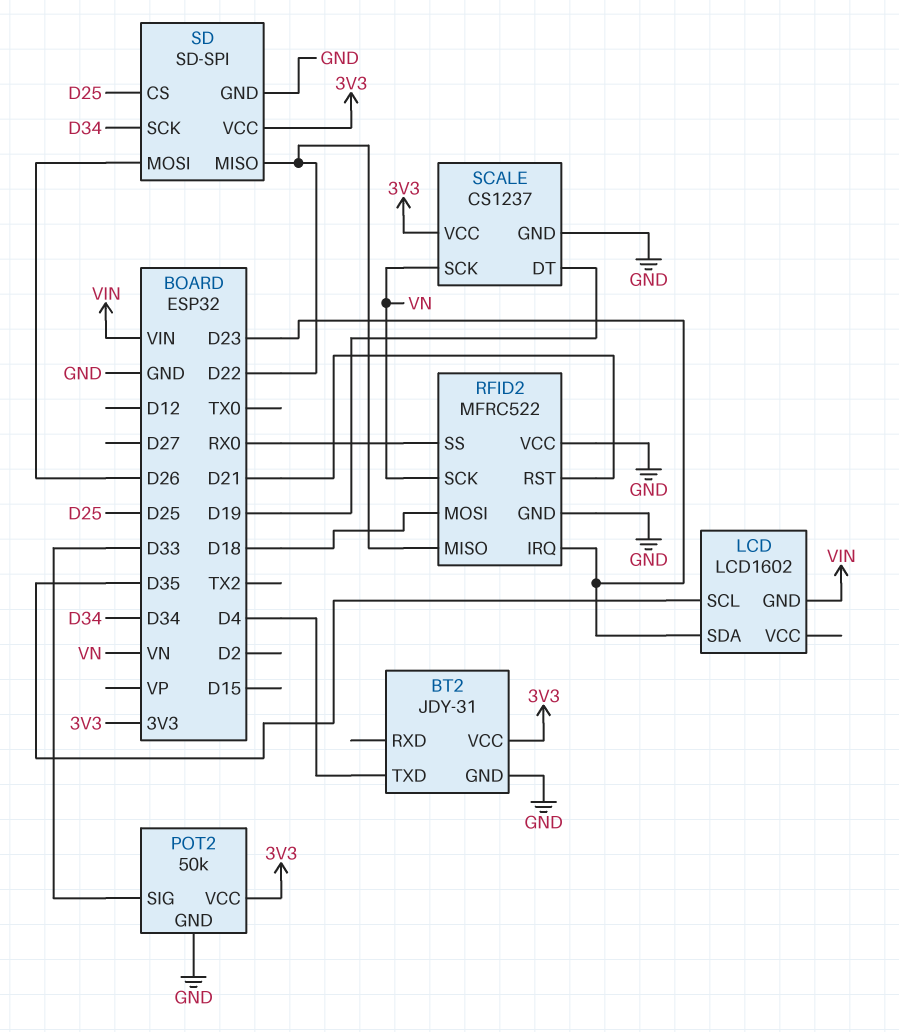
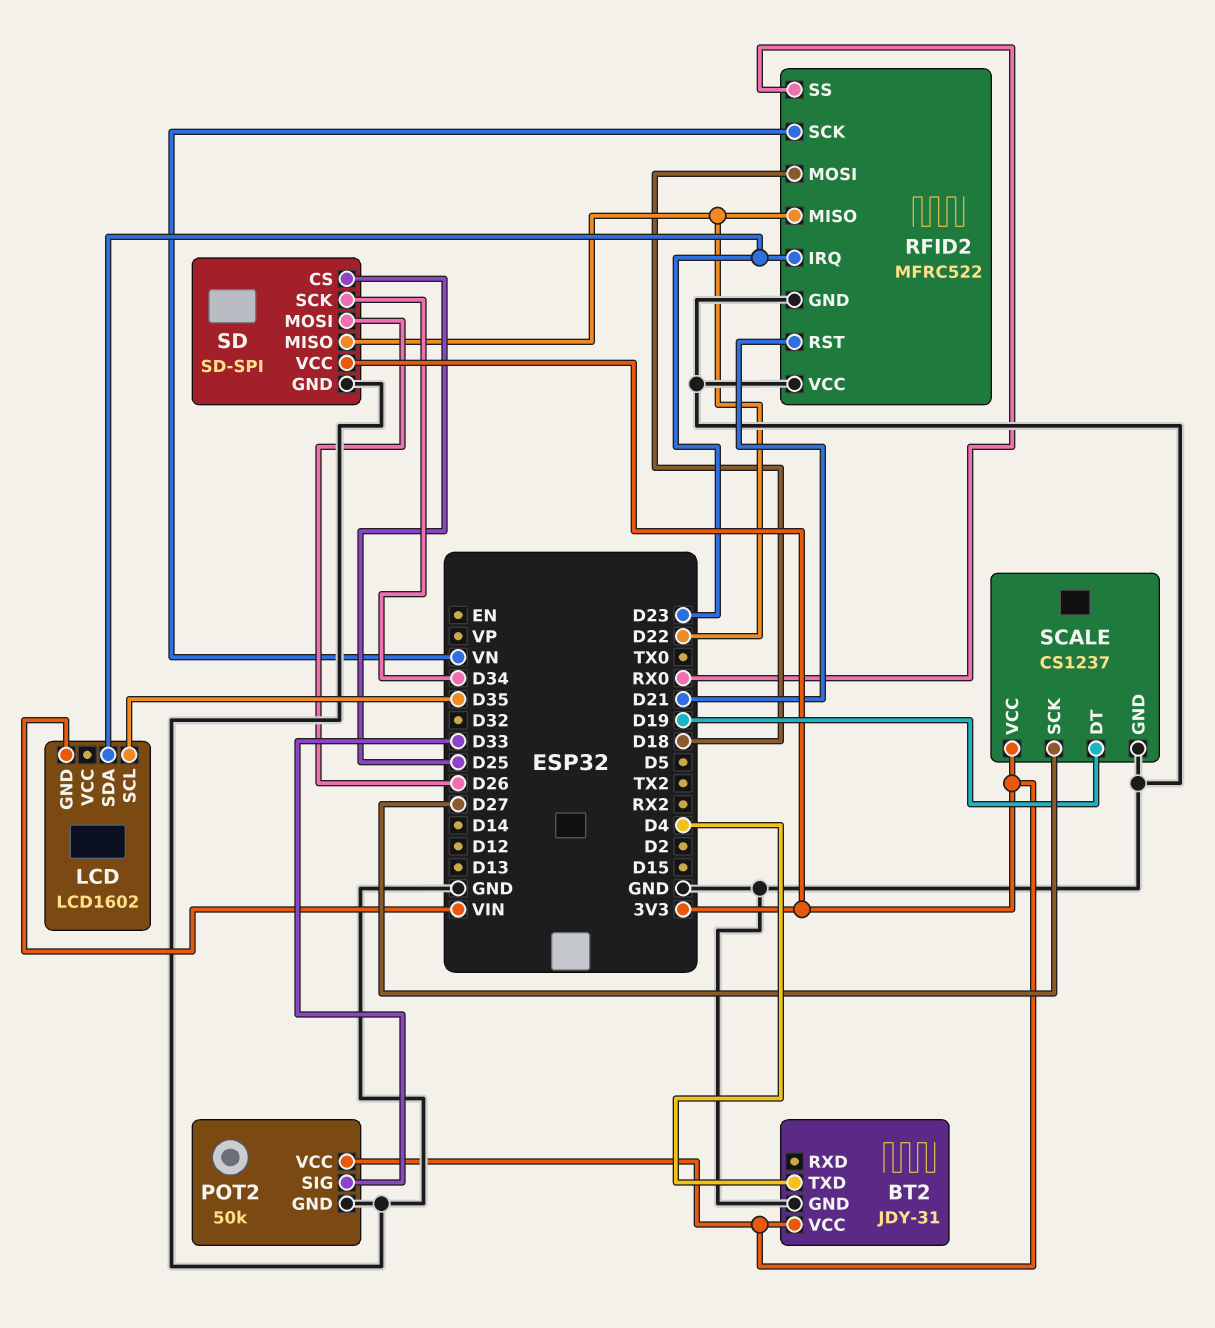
SCALE pin SCK: VN -> D27

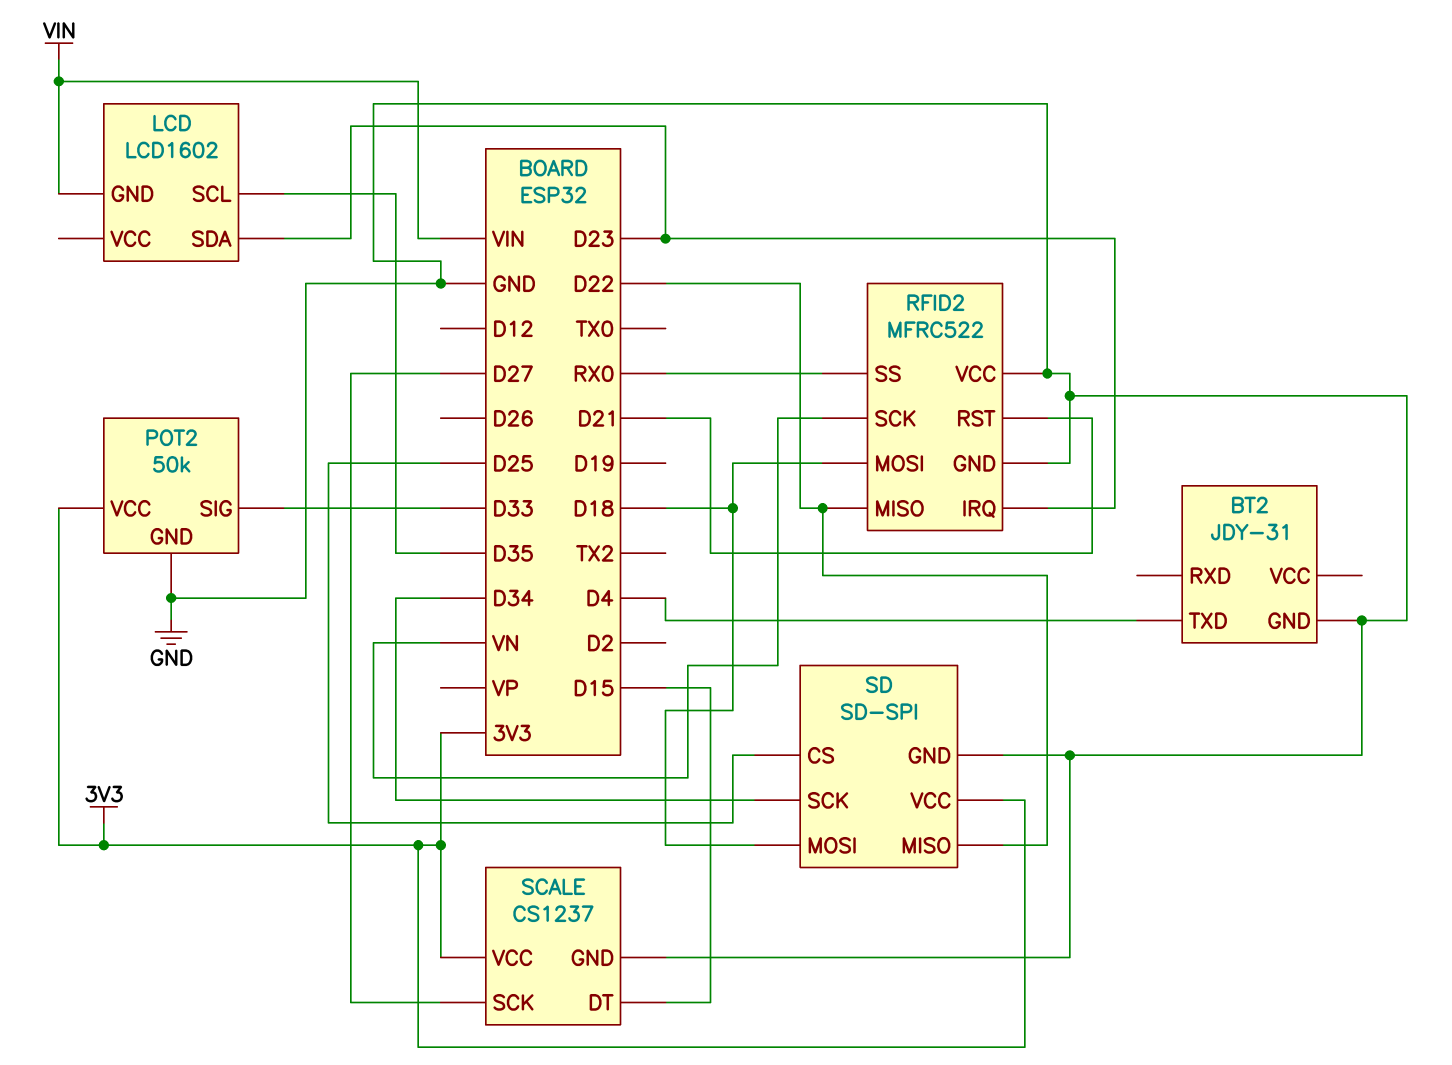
BT2 pin VCC: 3V3 -> none
SCALE pin DT: D19 -> D15
SD pin MOSI: D26 -> D18

